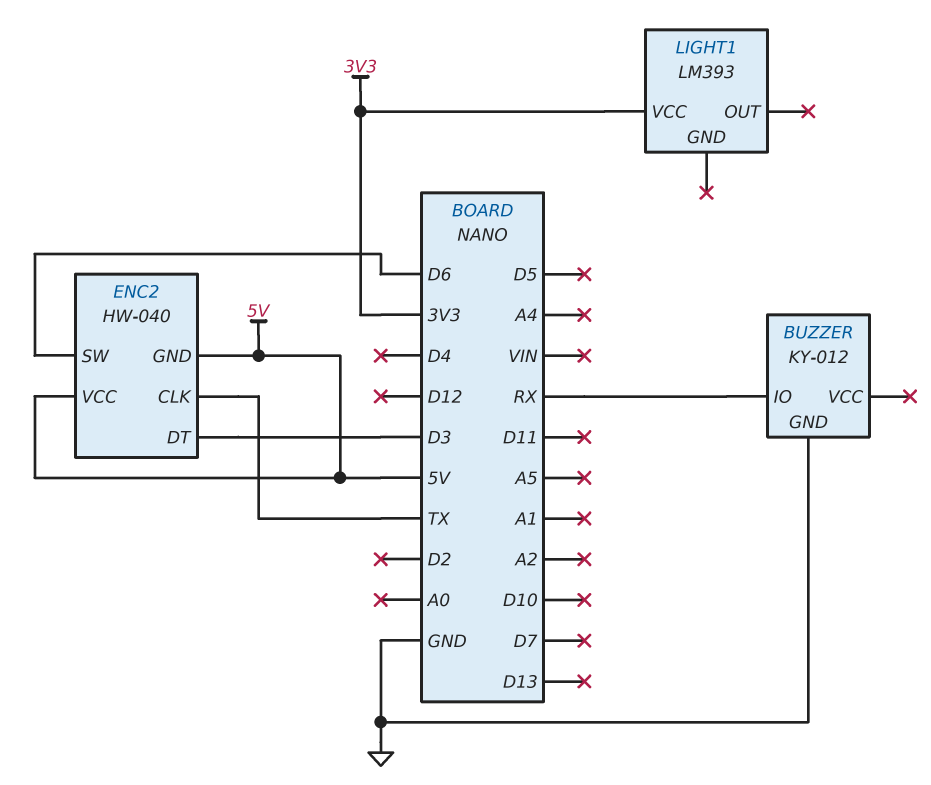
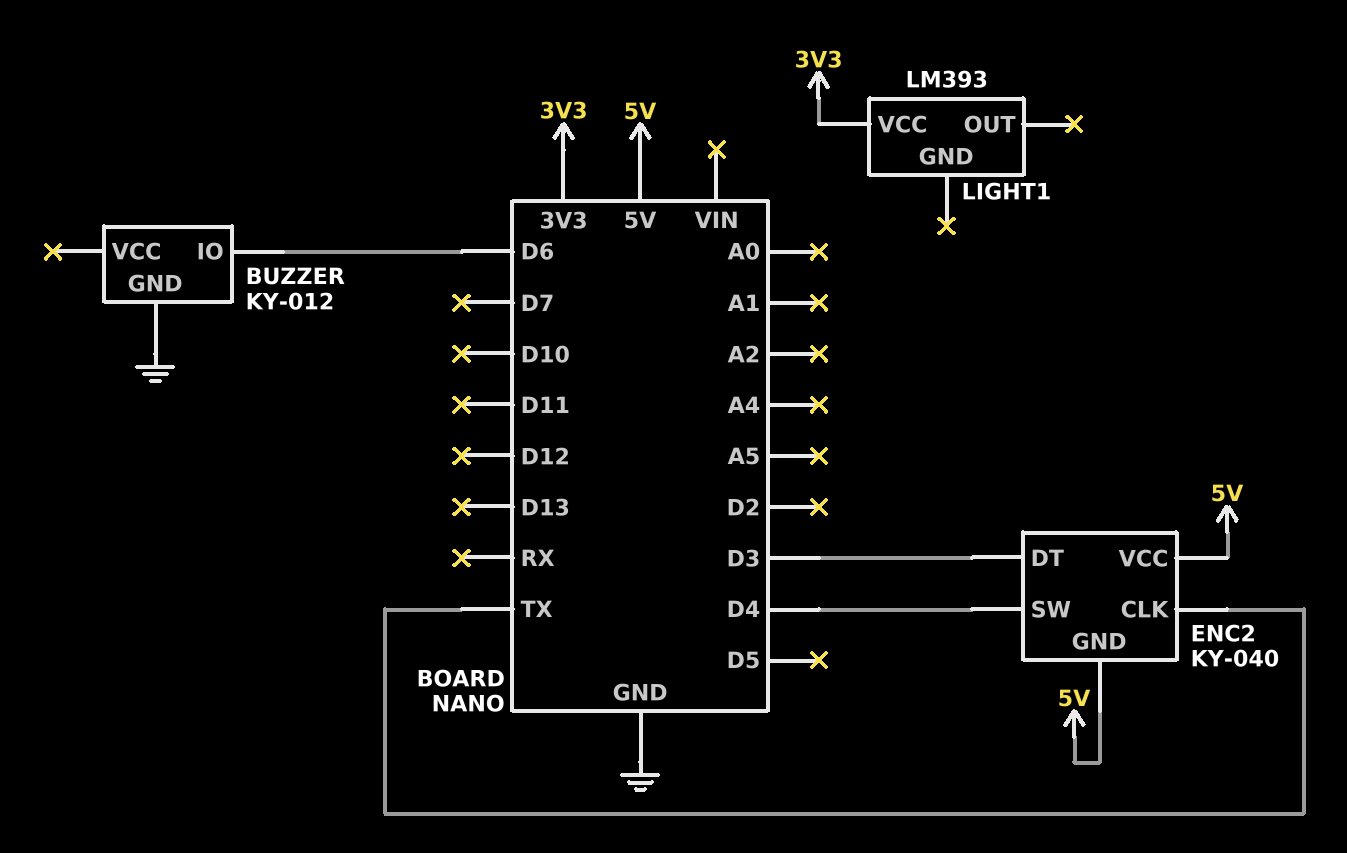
BUZZER pin IO: RX -> D6
ENC2: HW-040 -> KY-040
ENC2 pin SW: D6 -> D4

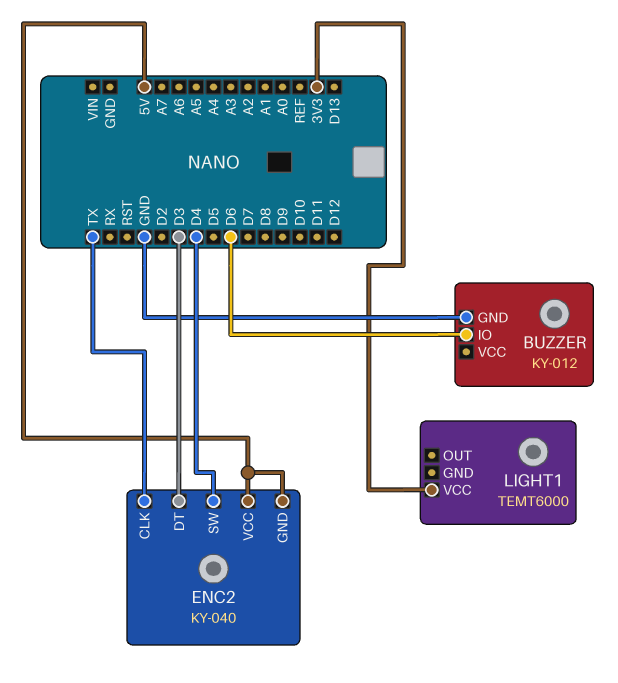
LIGHT1: LM393 -> TEMT6000

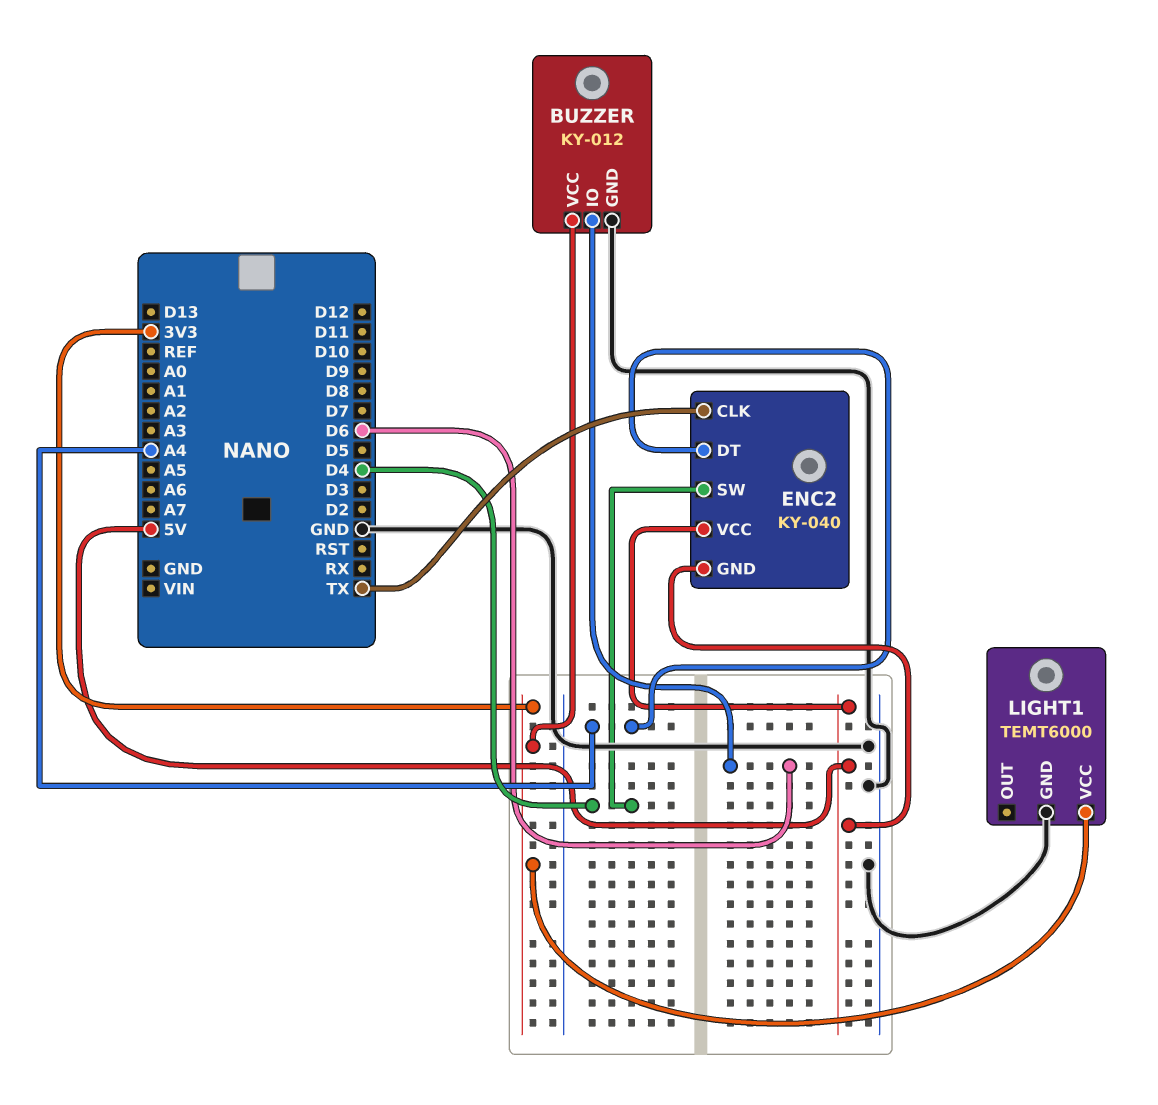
BUZZER pin VCC: none -> 3V3
ENC2 pin DT: D3 -> A4
LIGHT1 pin GND: none -> GND

